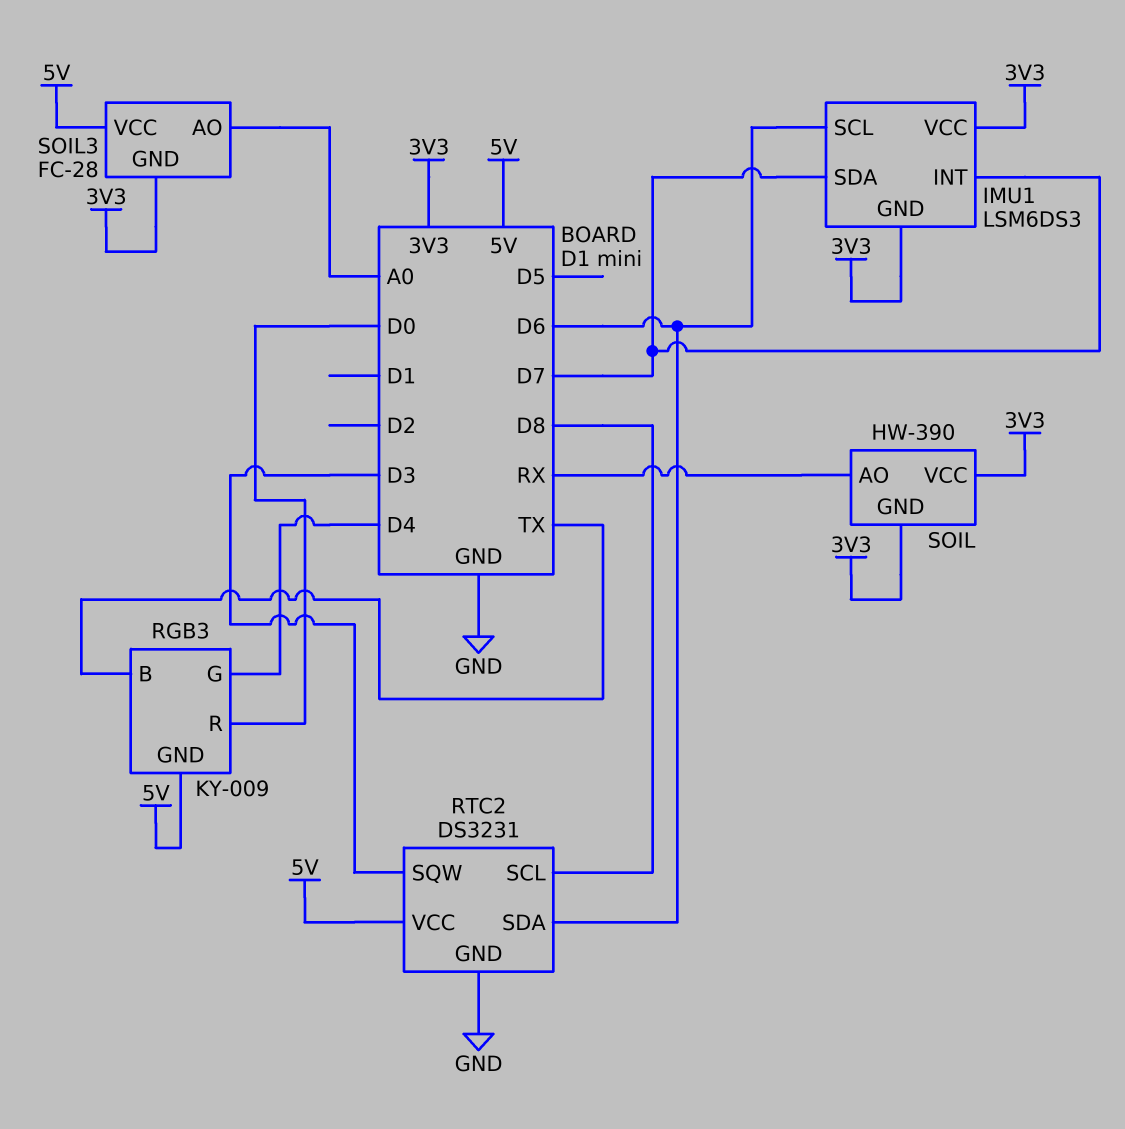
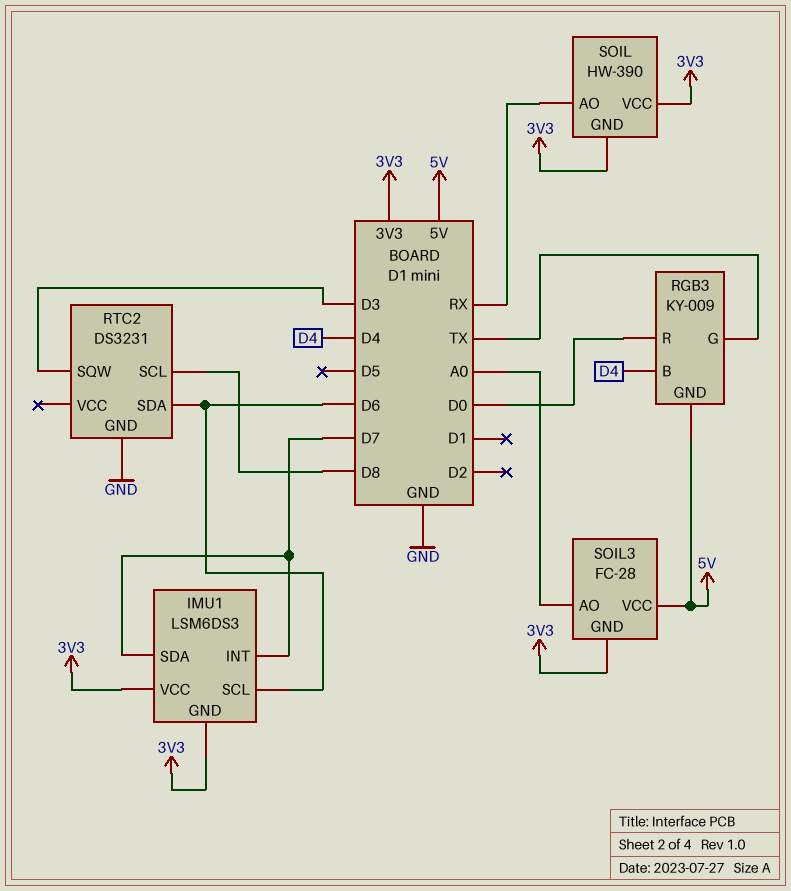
RGB3 pin B: TX -> D4
RGB3 pin G: D4 -> TX
RTC2 pin VCC: 5V -> none

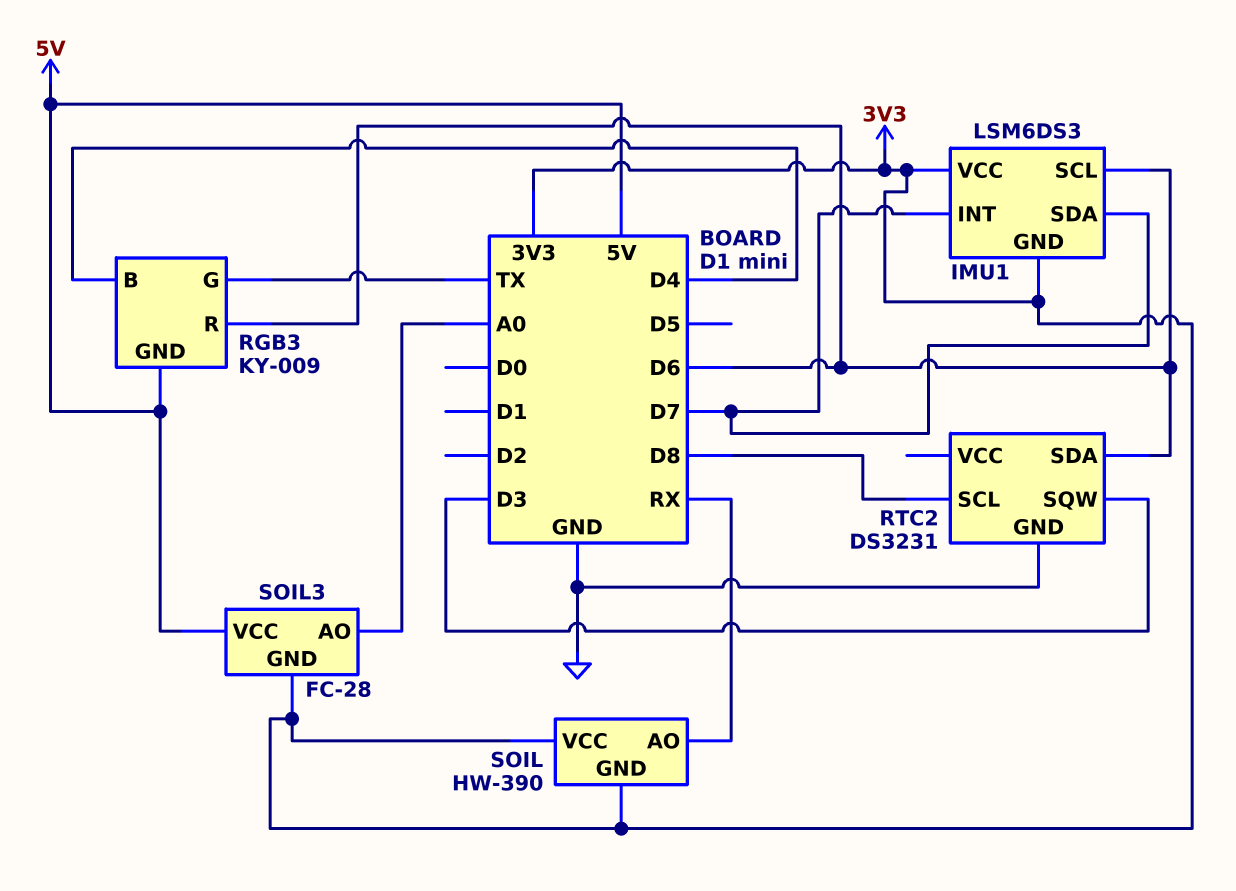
RGB3 pin R: D0 -> D6

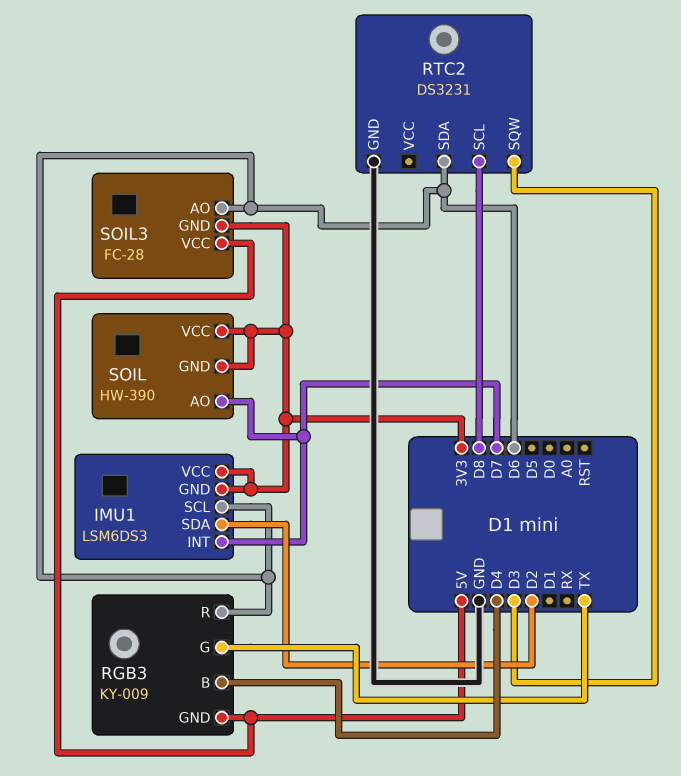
IMU1 pin SDA: D7 -> D2
SOIL pin AO: RX -> D7
SOIL3 pin AO: A0 -> D6

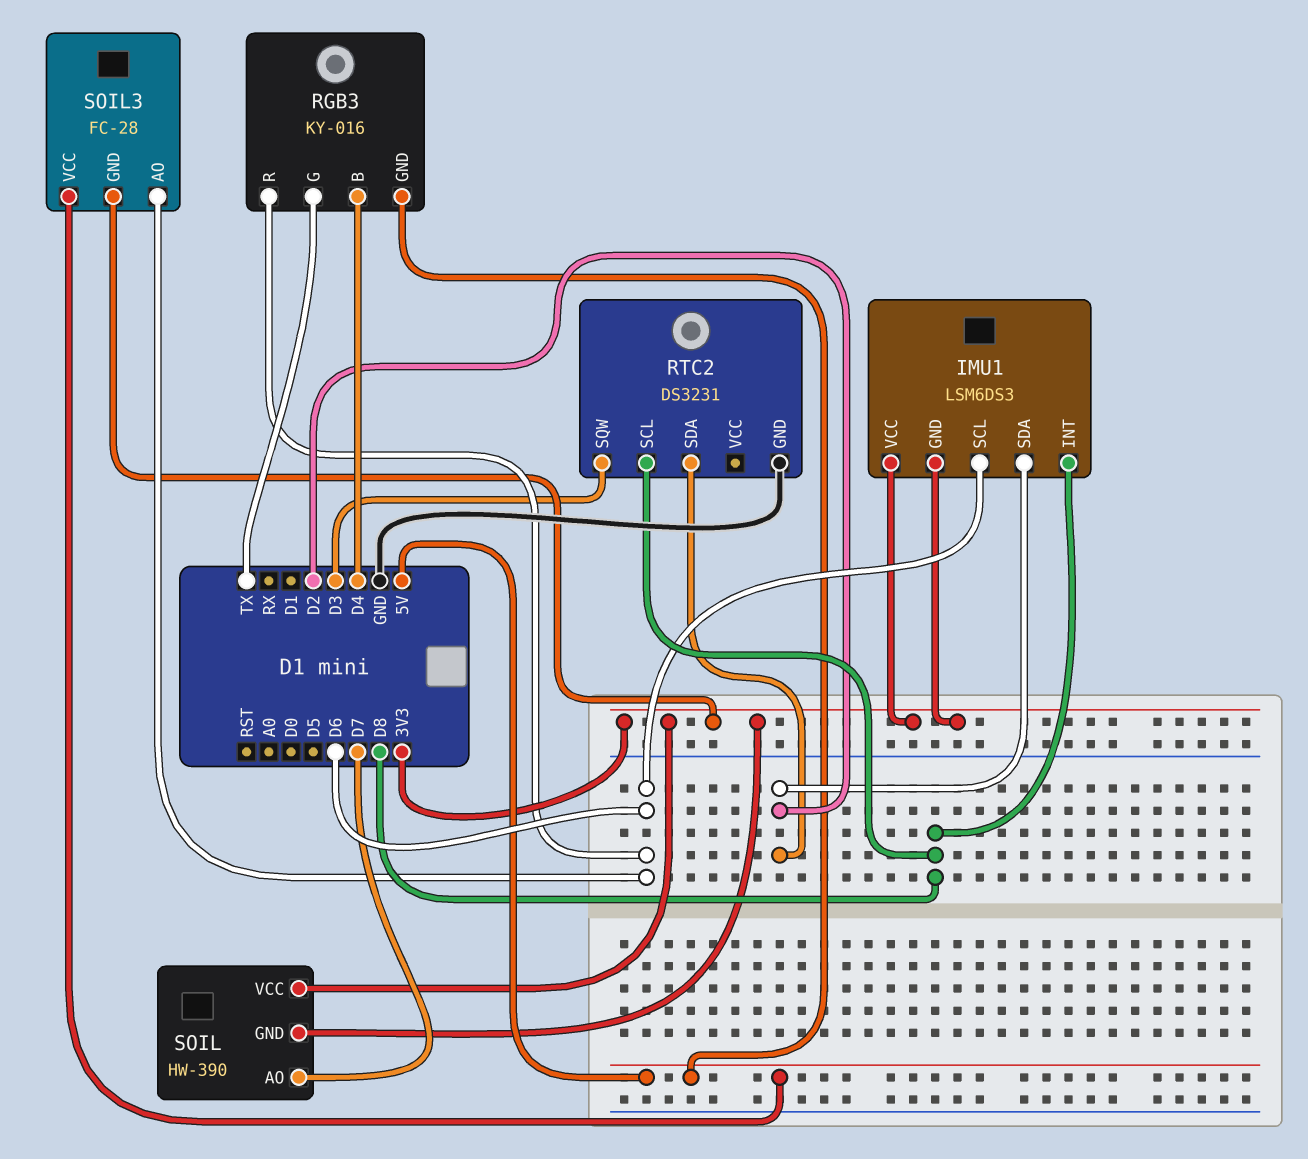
IMU1 pin INT: D7 -> D8
RGB3: KY-009 -> KY-016
RTC2 pin SDA: D6 -> D2

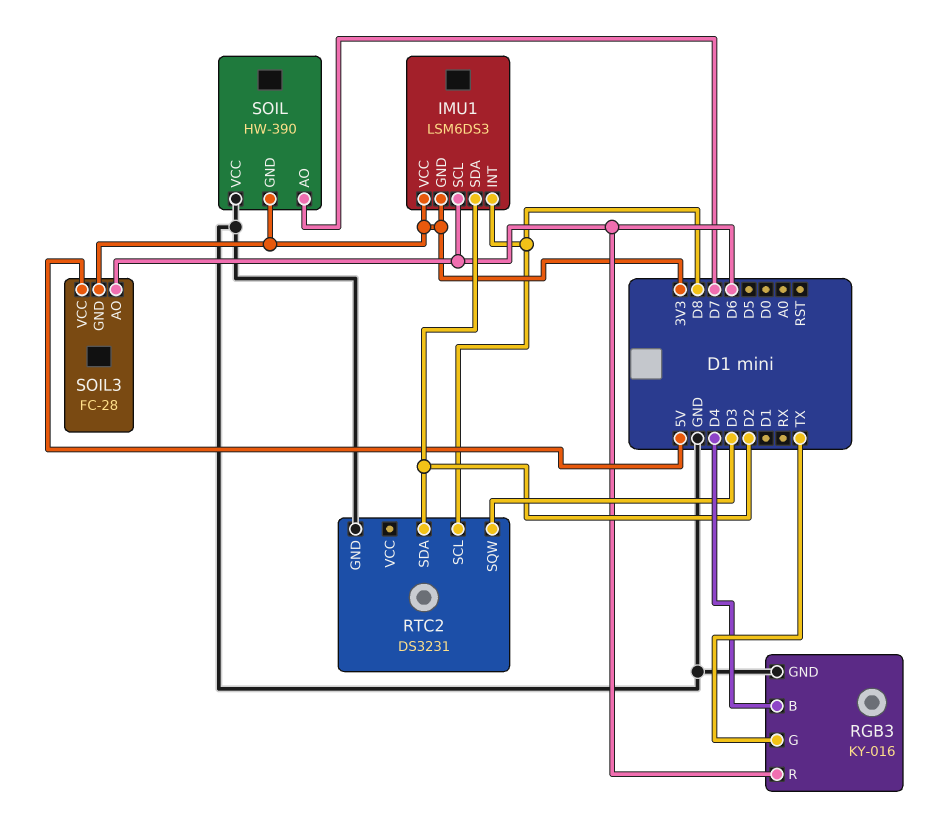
RGB3 pin GND: 5V -> GND
SOIL pin VCC: 3V3 -> GND

